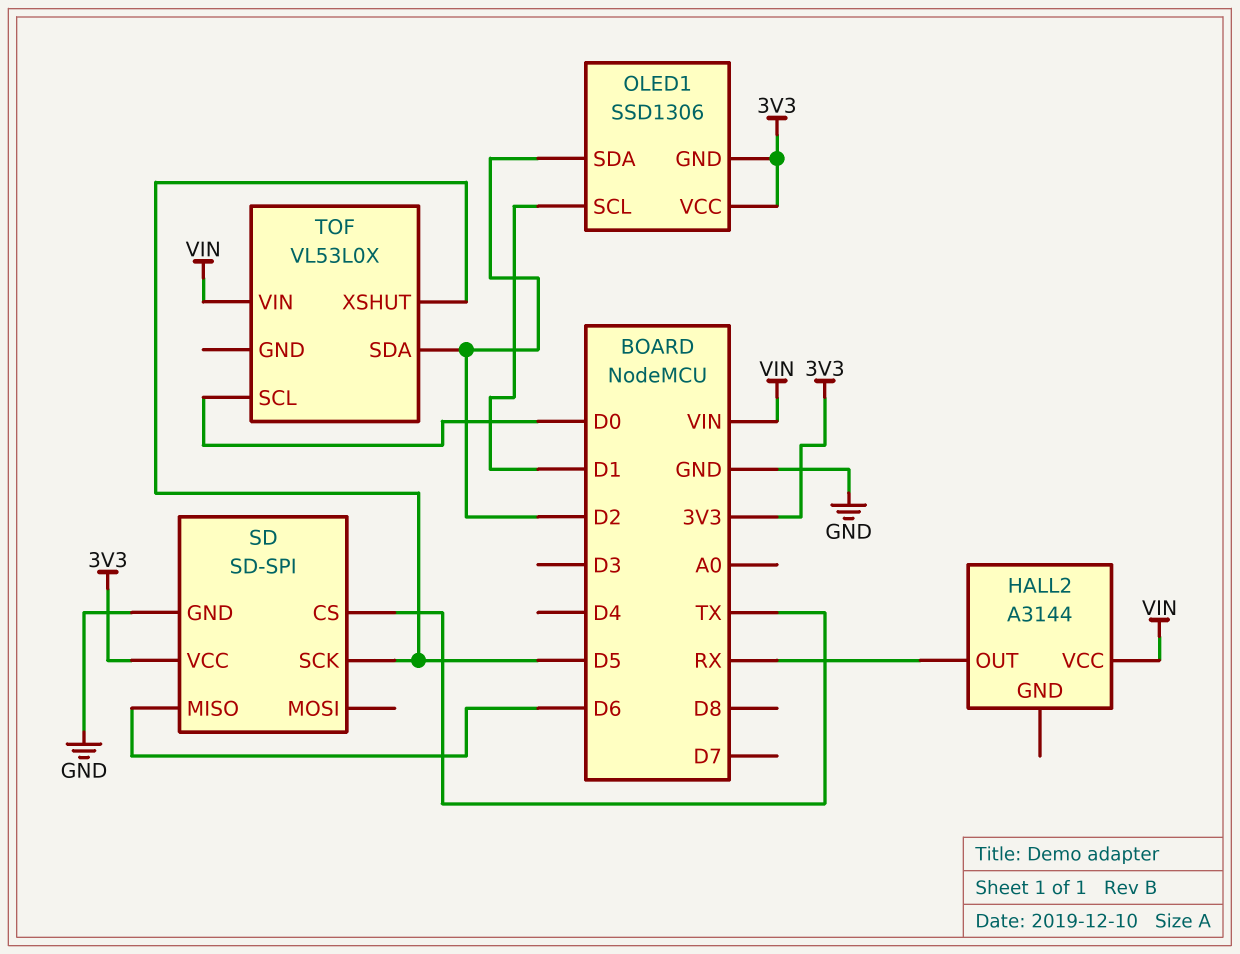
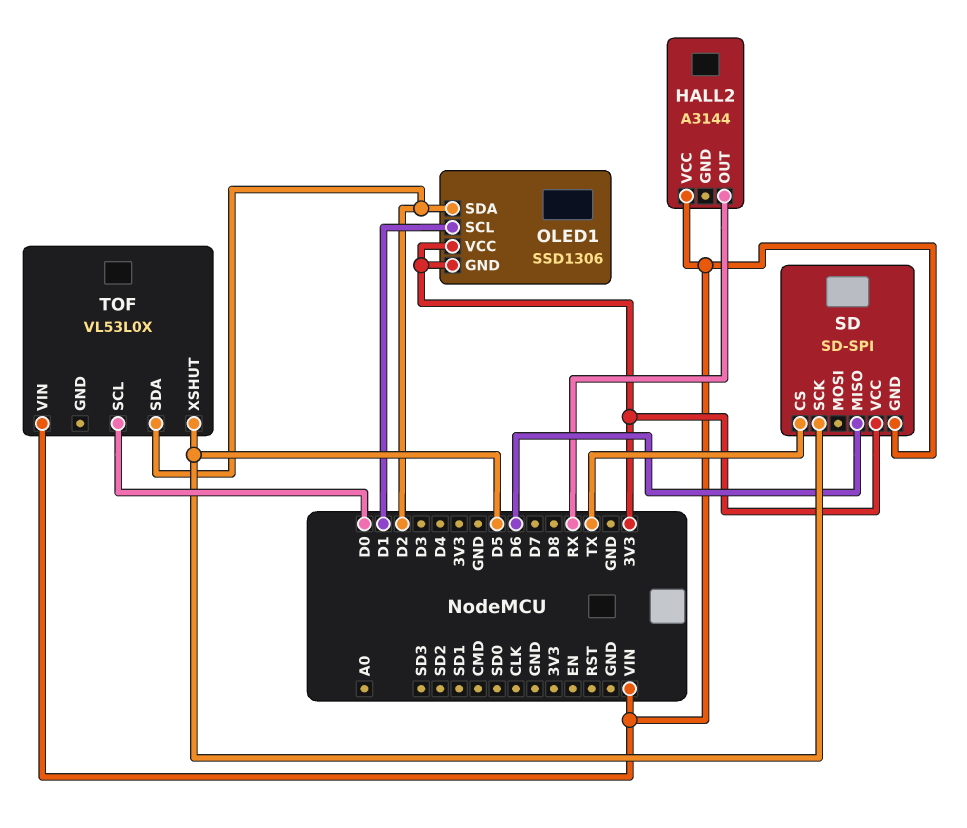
SD pin GND: GND -> VIN

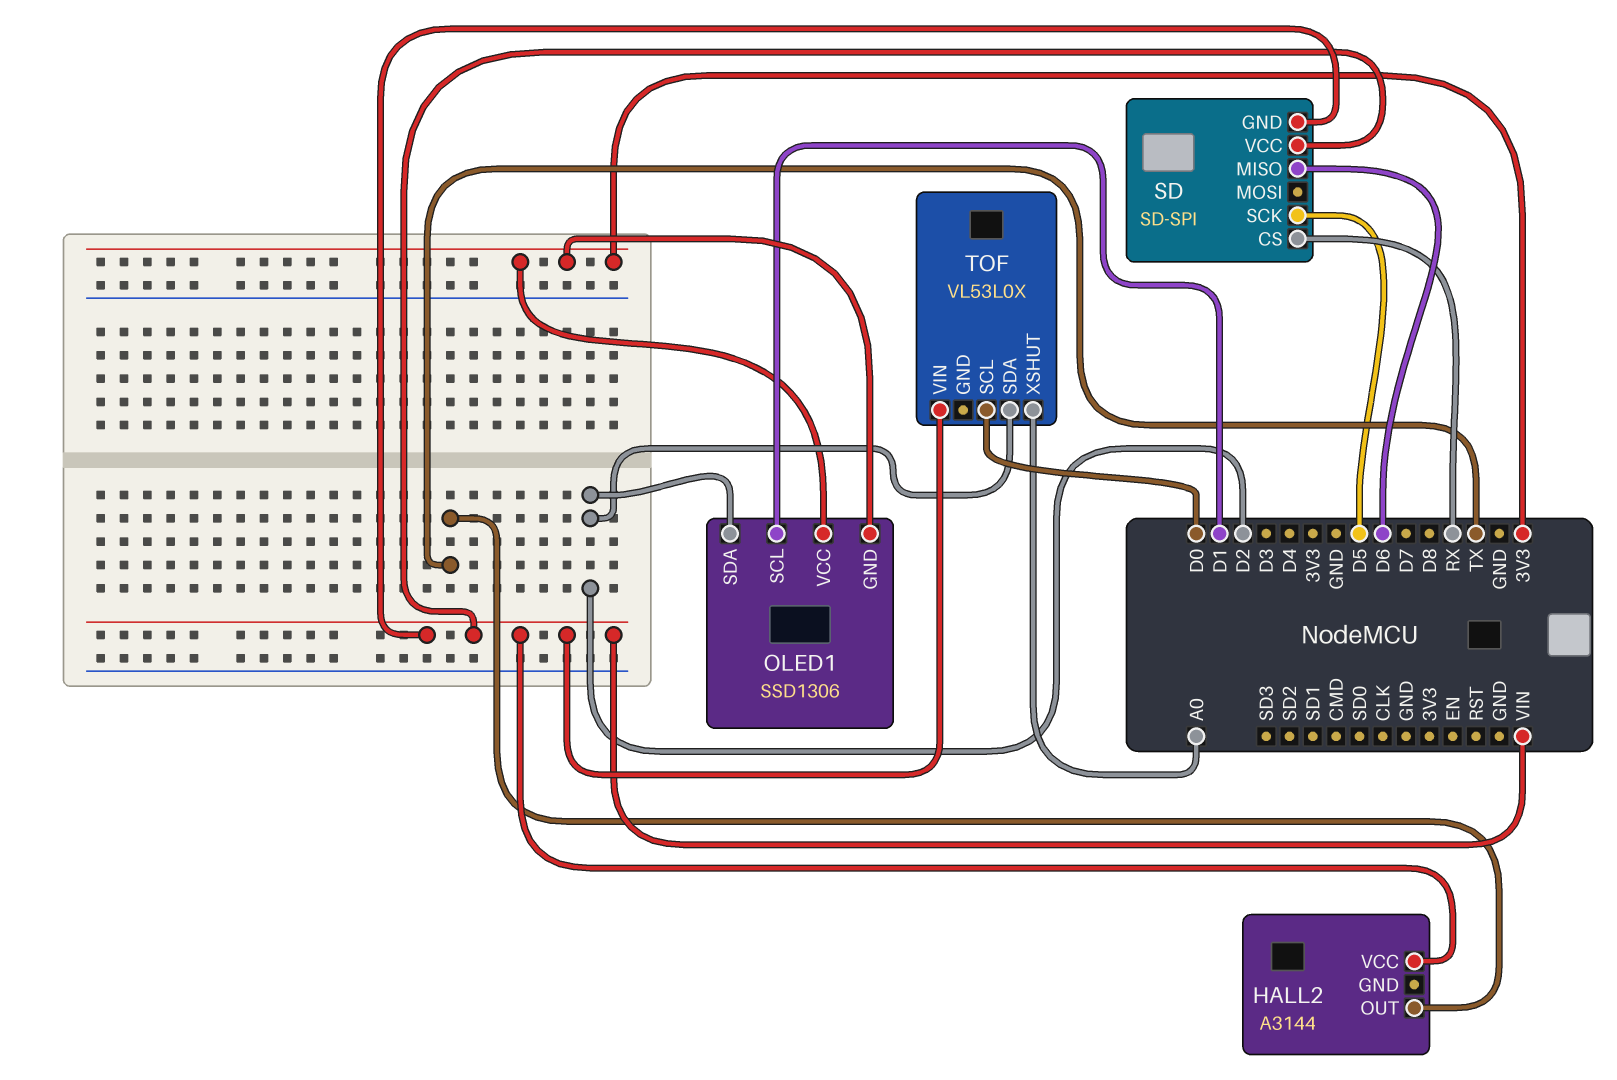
HALL2 pin OUT: RX -> TX
SD pin CS: TX -> RX
SD pin VCC: 3V3 -> VIN
TOF pin XSHUT: D5 -> A0

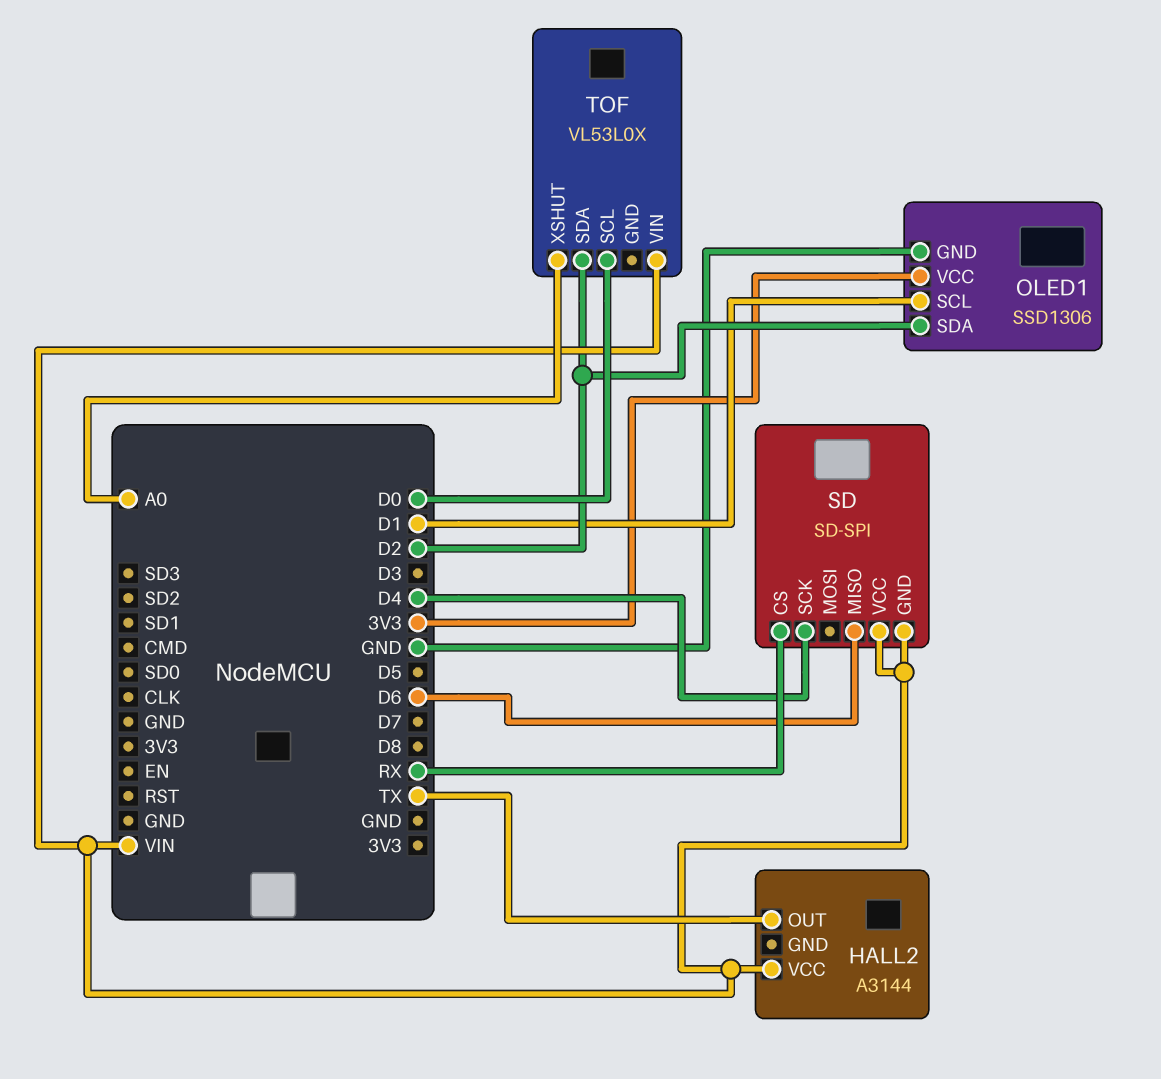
OLED1 pin GND: 3V3 -> GND
SD pin SCK: D5 -> D4

